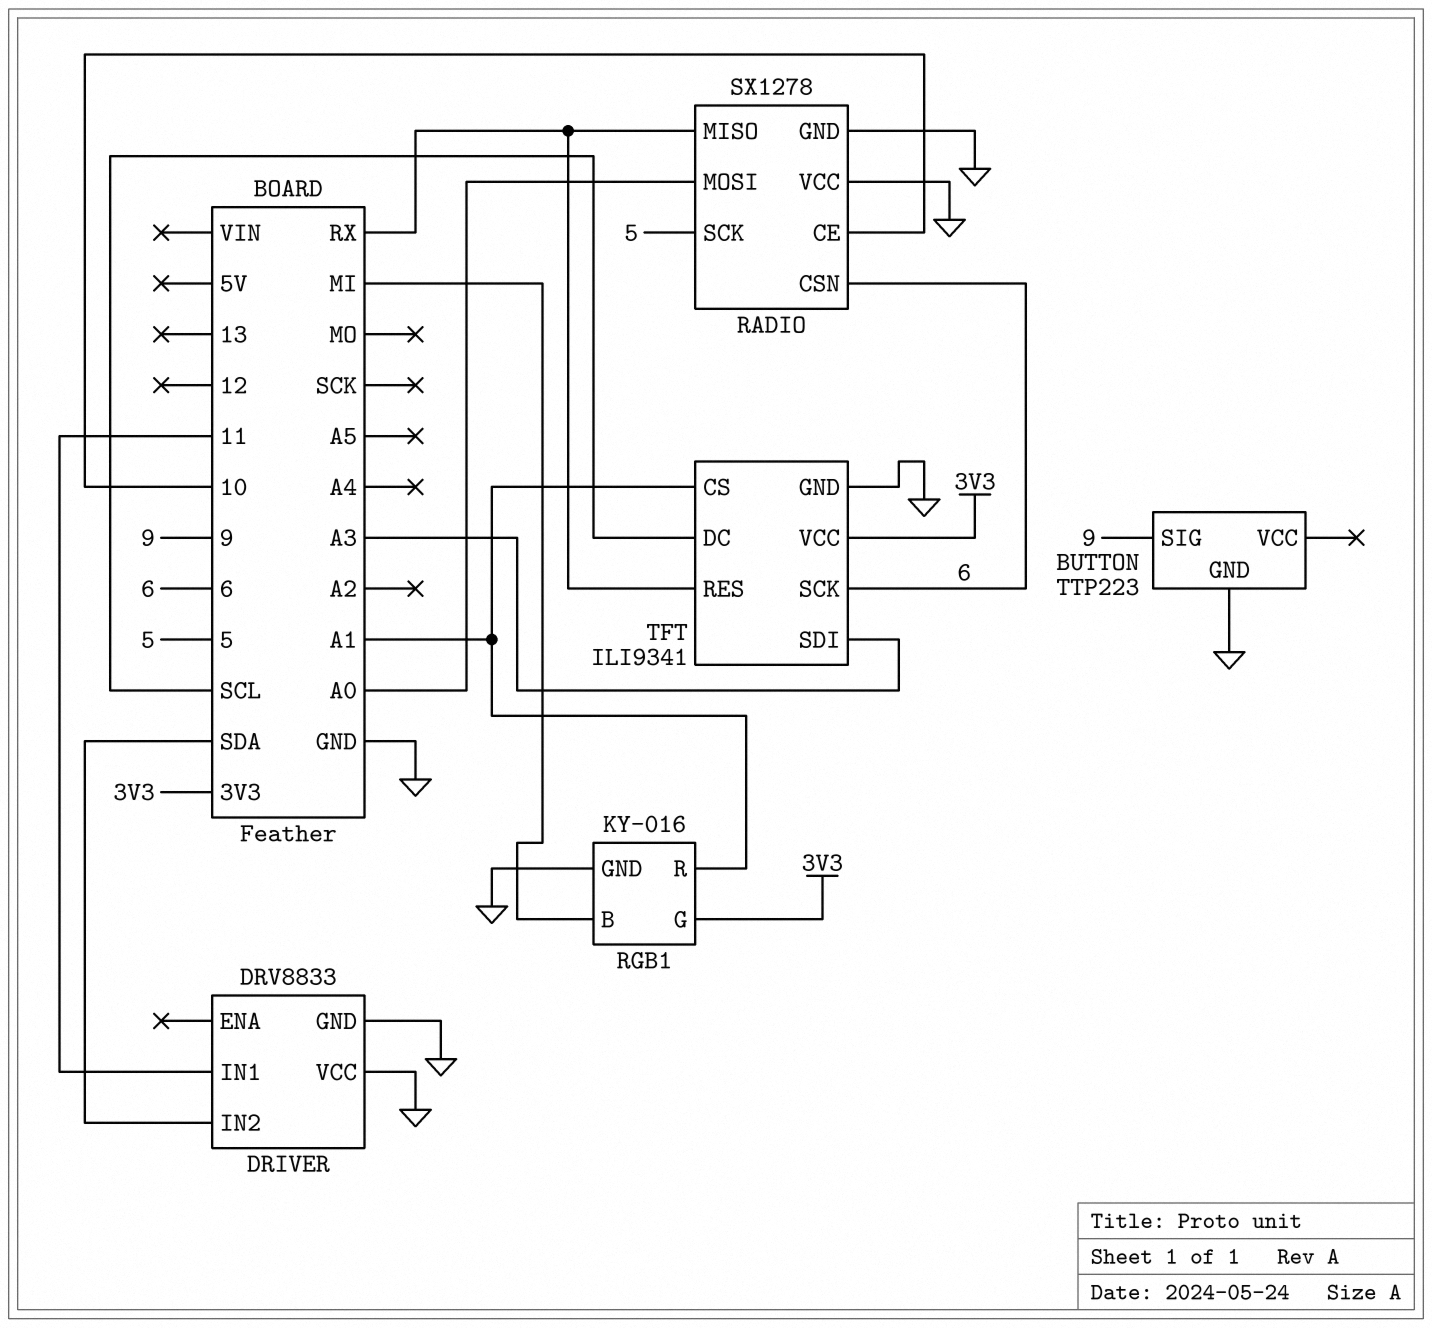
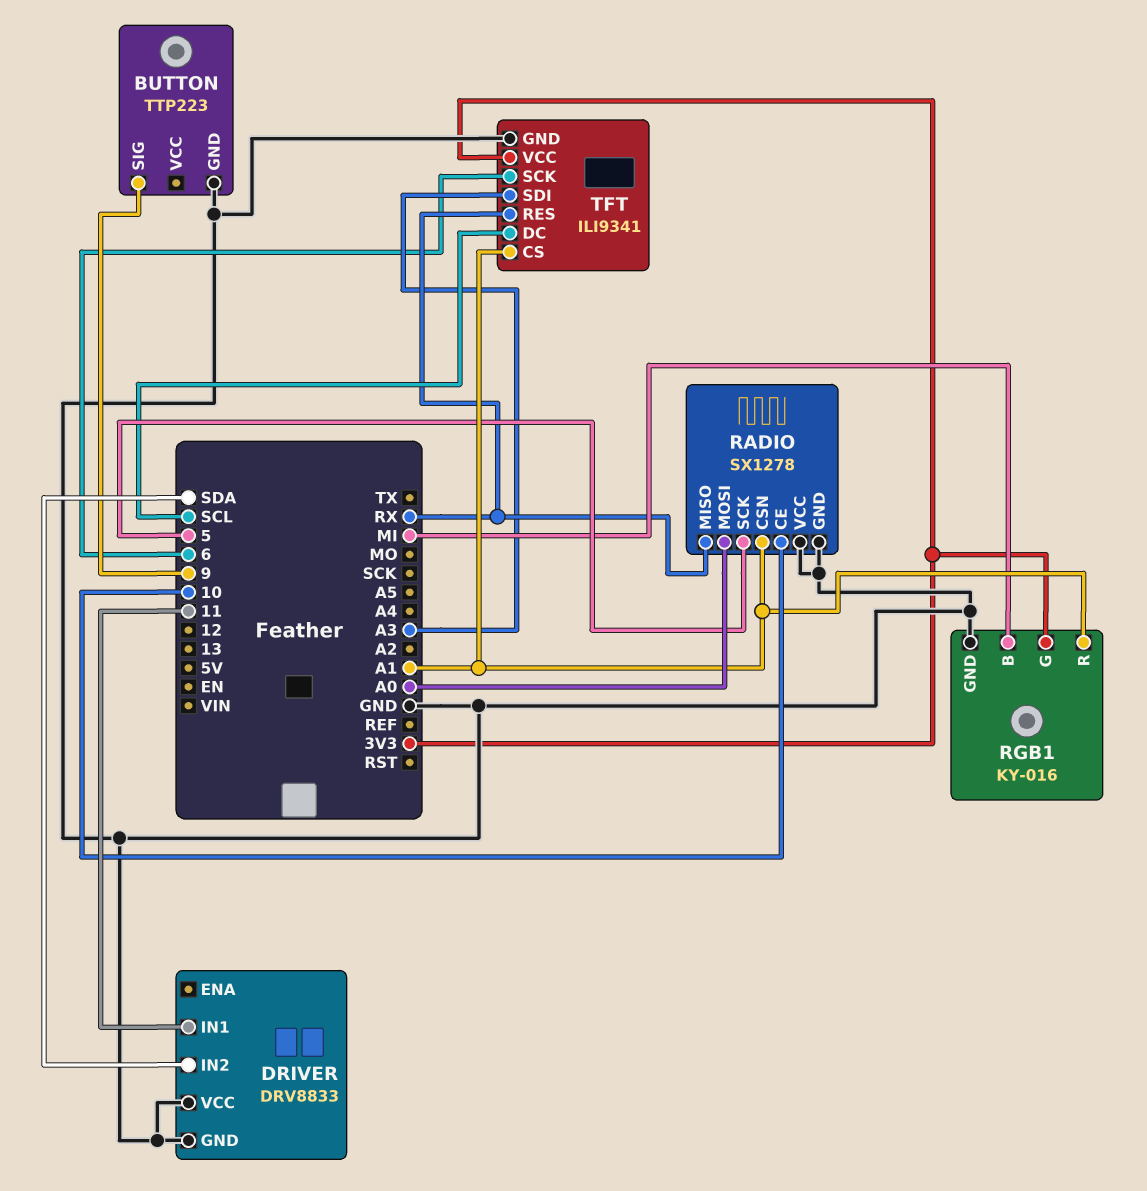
RADIO pin CSN: 6 -> A1

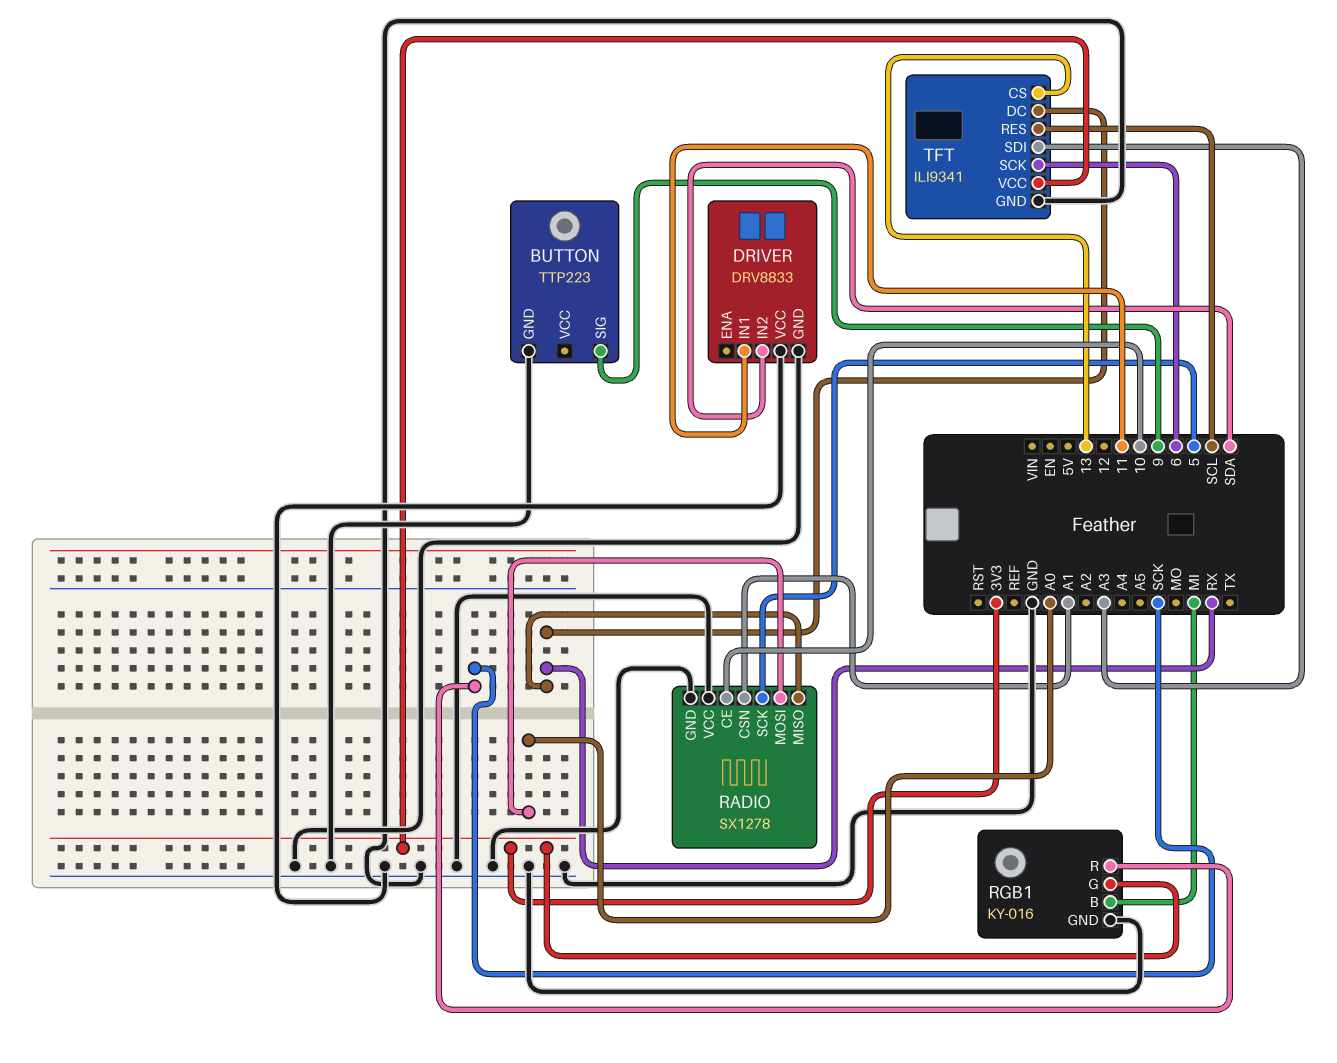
RGB1 pin R: A1 -> SCK
TFT pin CS: A1 -> 13
TFT pin DC: SCL -> RX
TFT pin RES: RX -> SCL

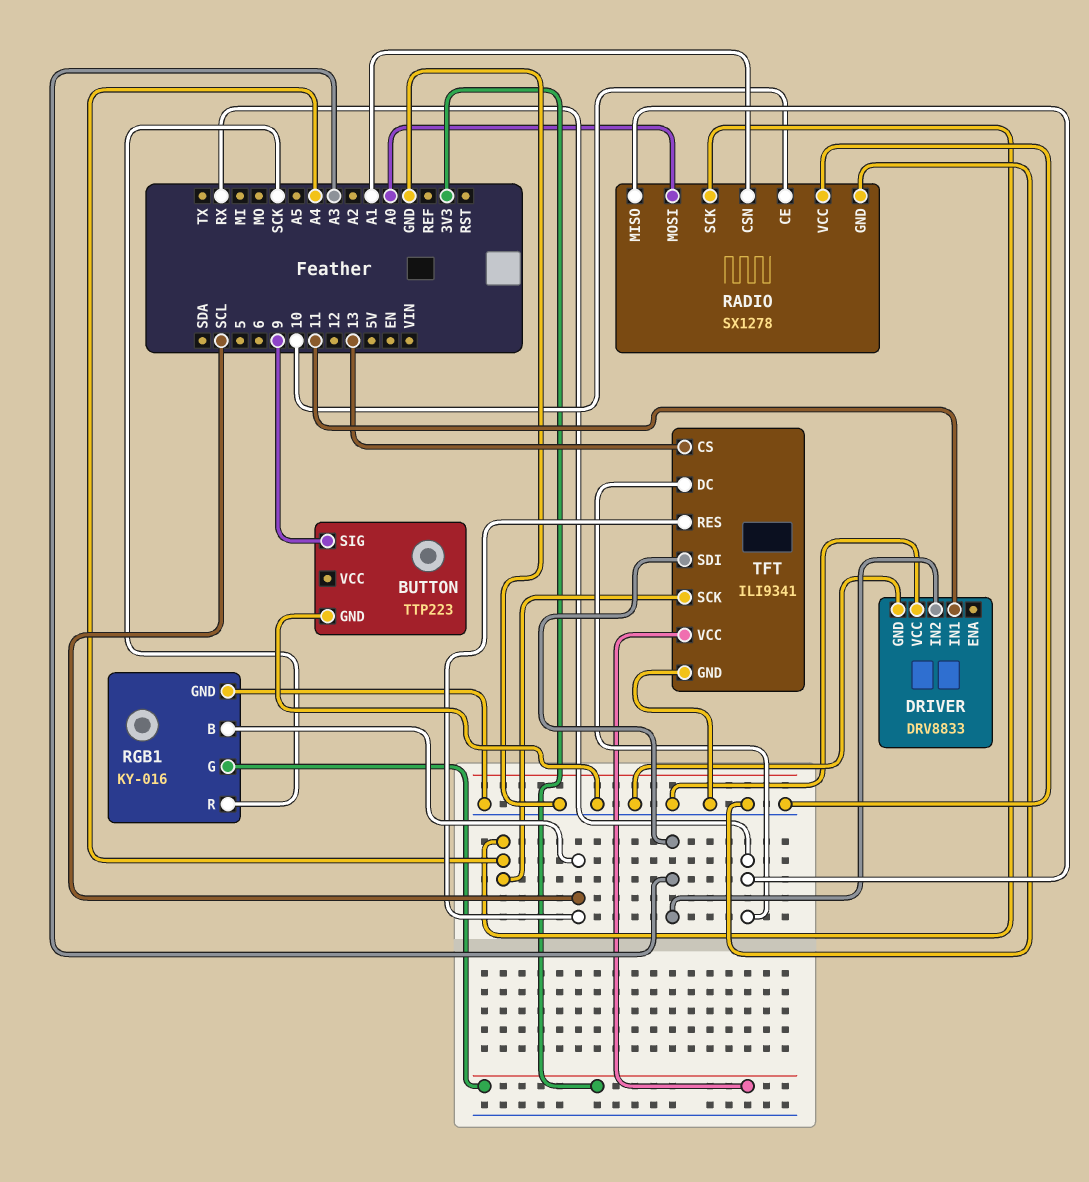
DRIVER pin IN2: SDA -> A3
RADIO pin SCK: 5 -> A4
RGB1 pin B: MI -> SCL
TFT pin SCK: 6 -> A4

